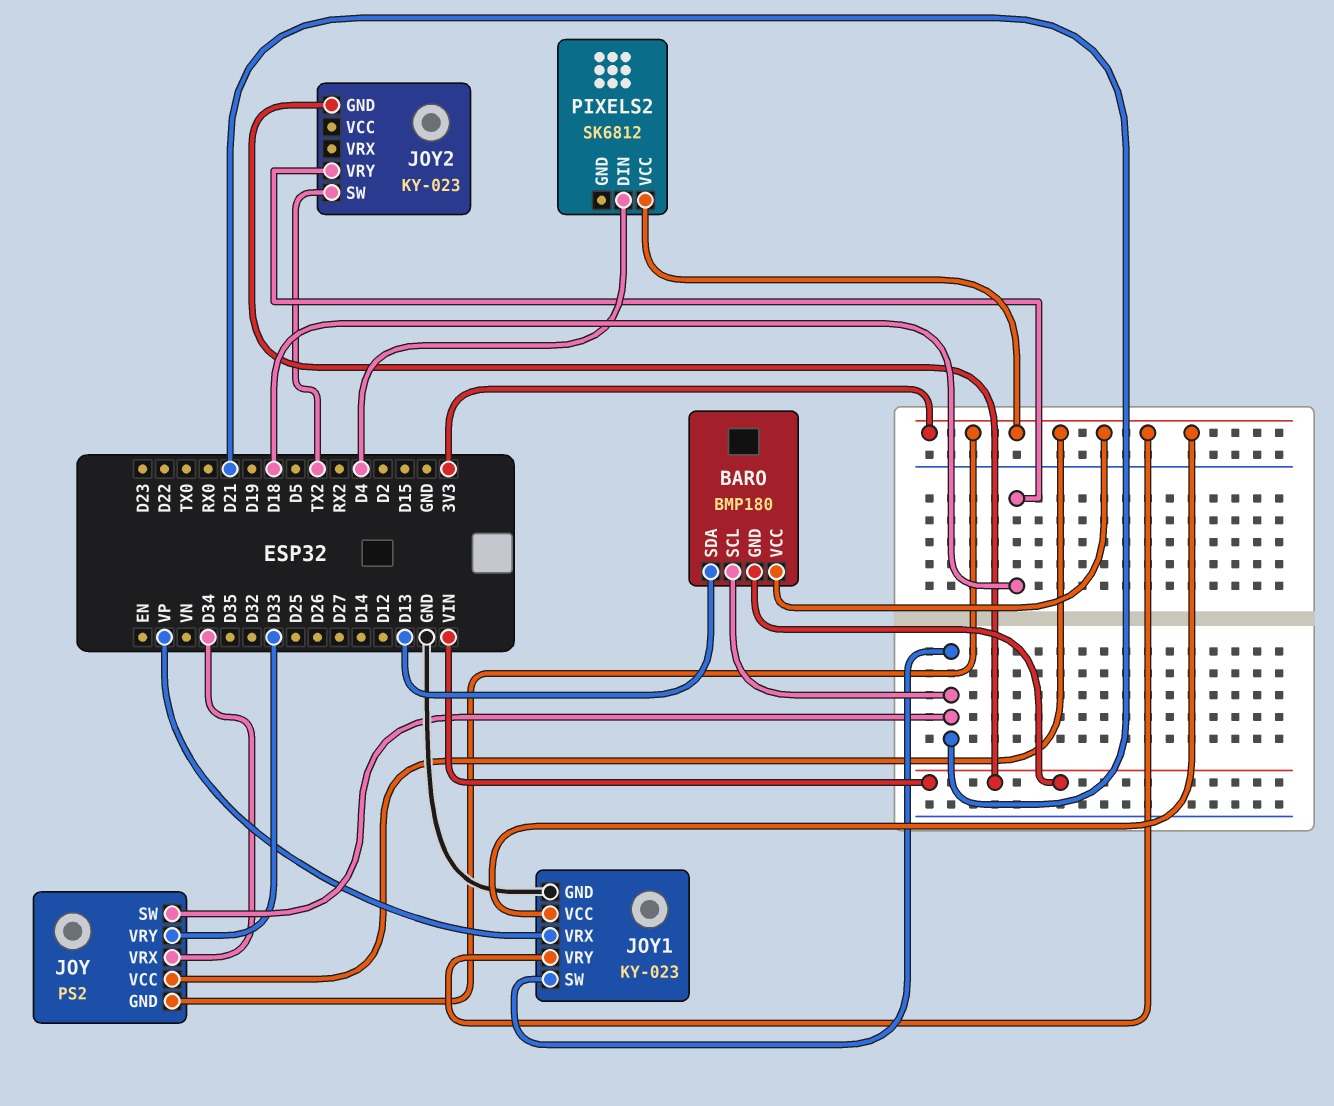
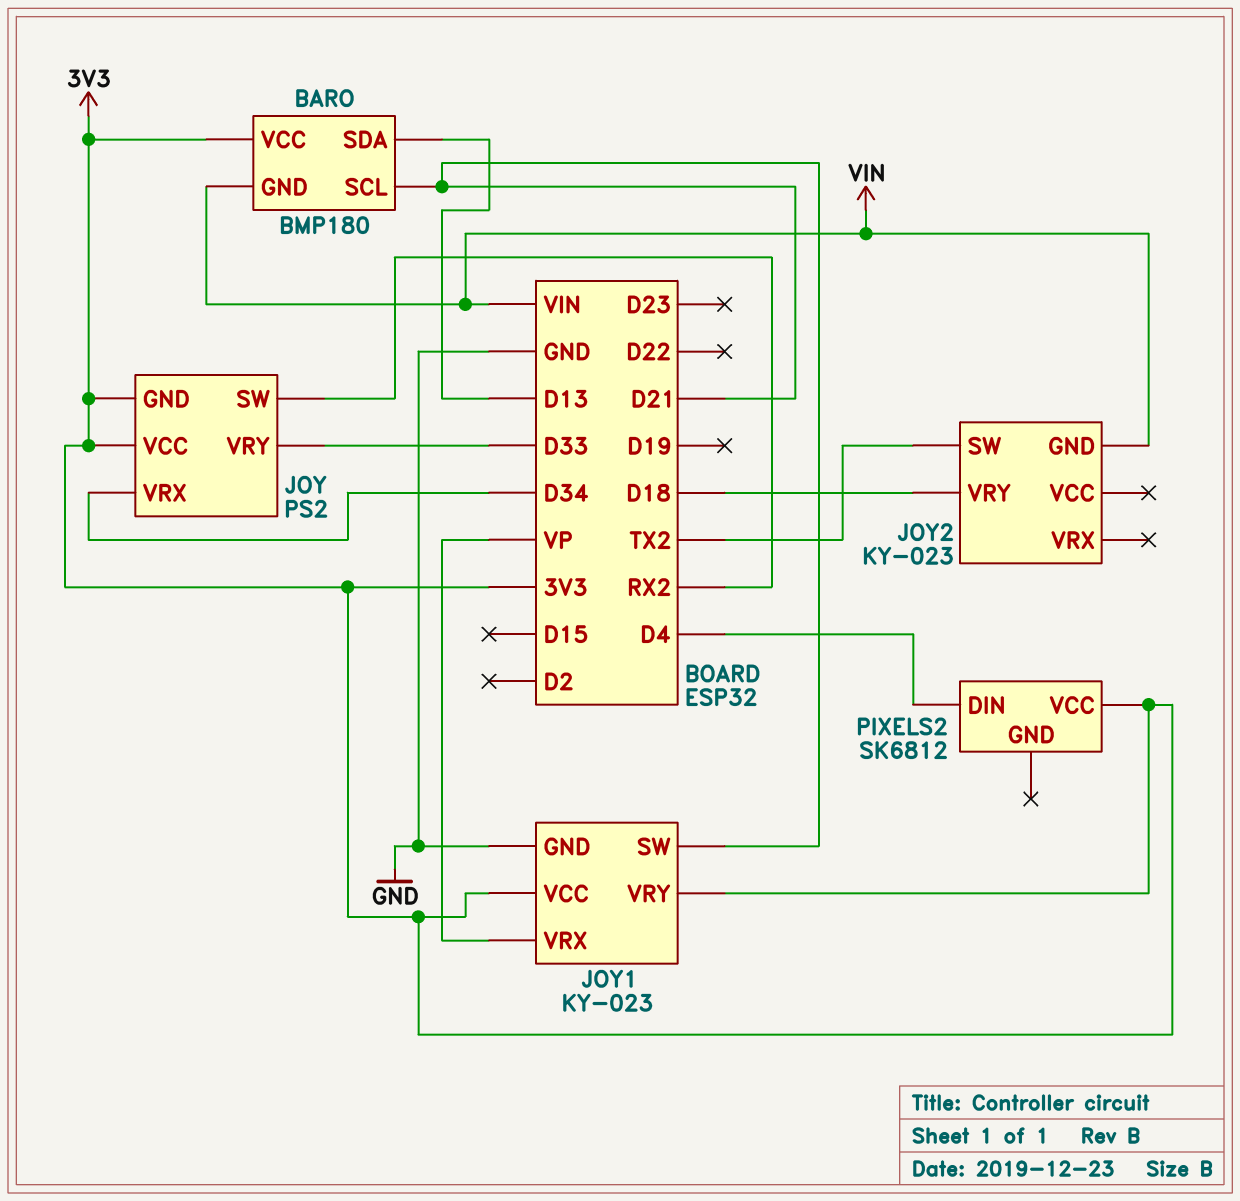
JOY pin SW: D21 -> RX2

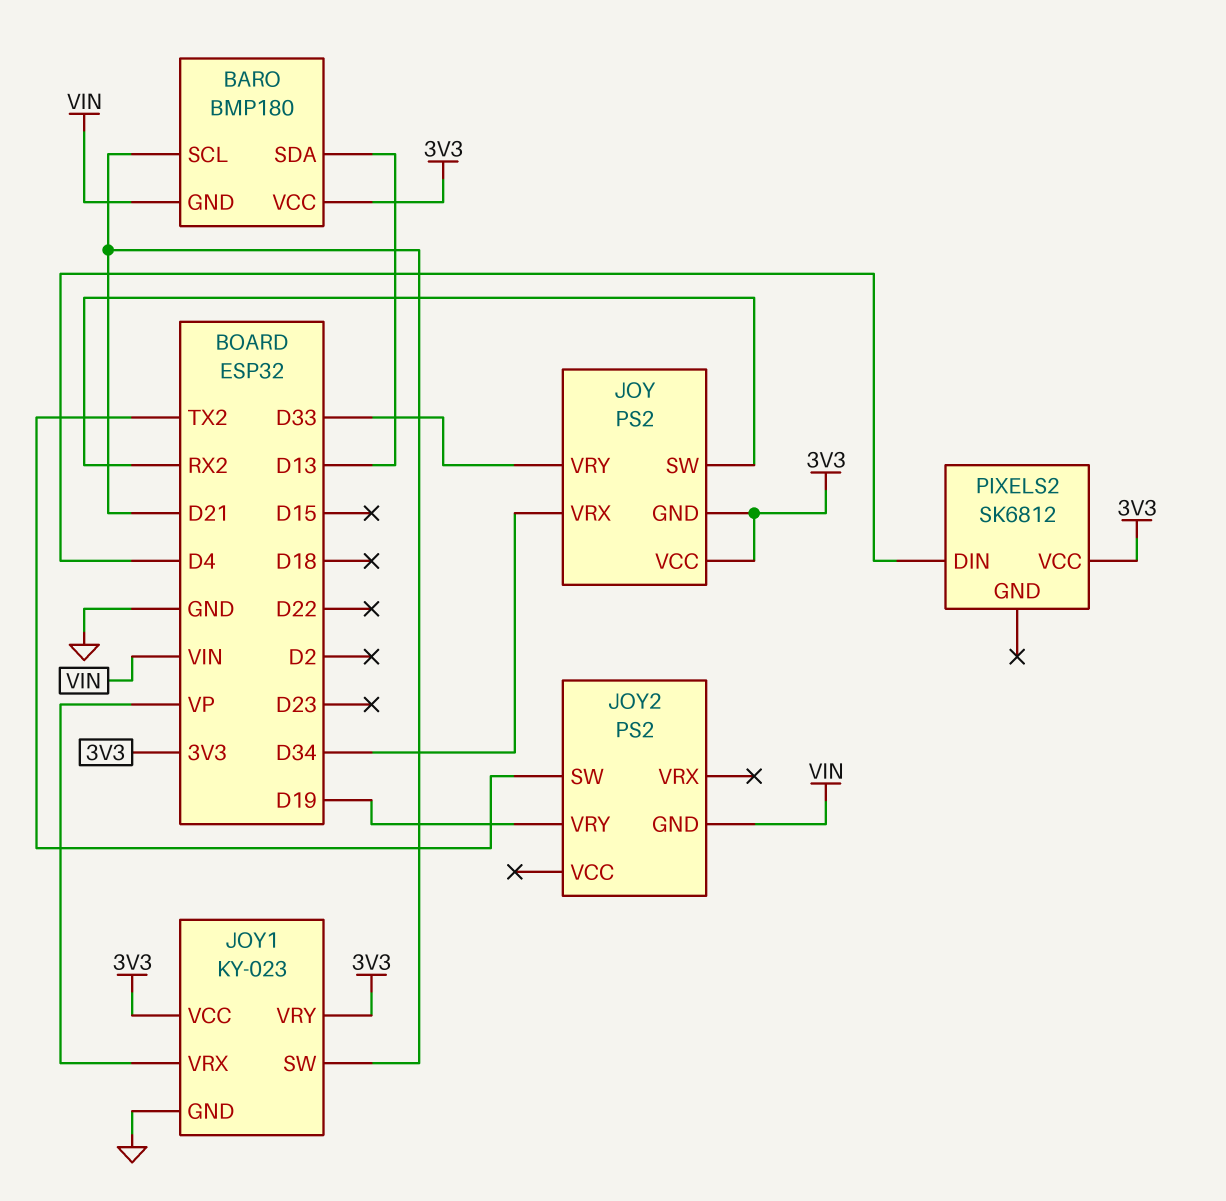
JOY2: KY-023 -> PS2
JOY2 pin VRY: D18 -> D19

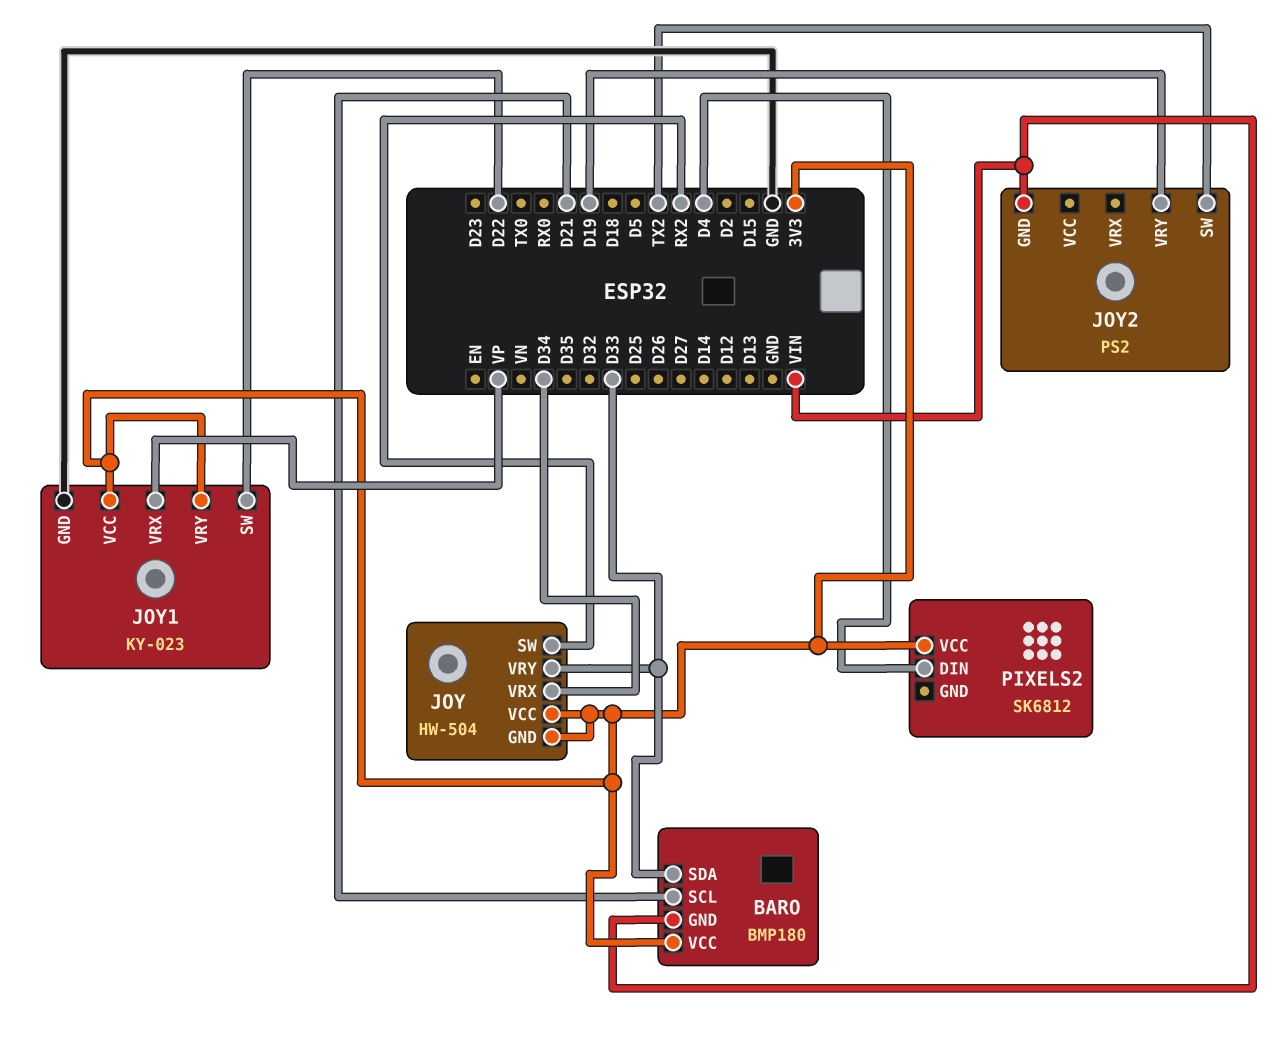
BARO pin SDA: D13 -> D33
JOY: PS2 -> HW-504
JOY1 pin SW: D21 -> D22

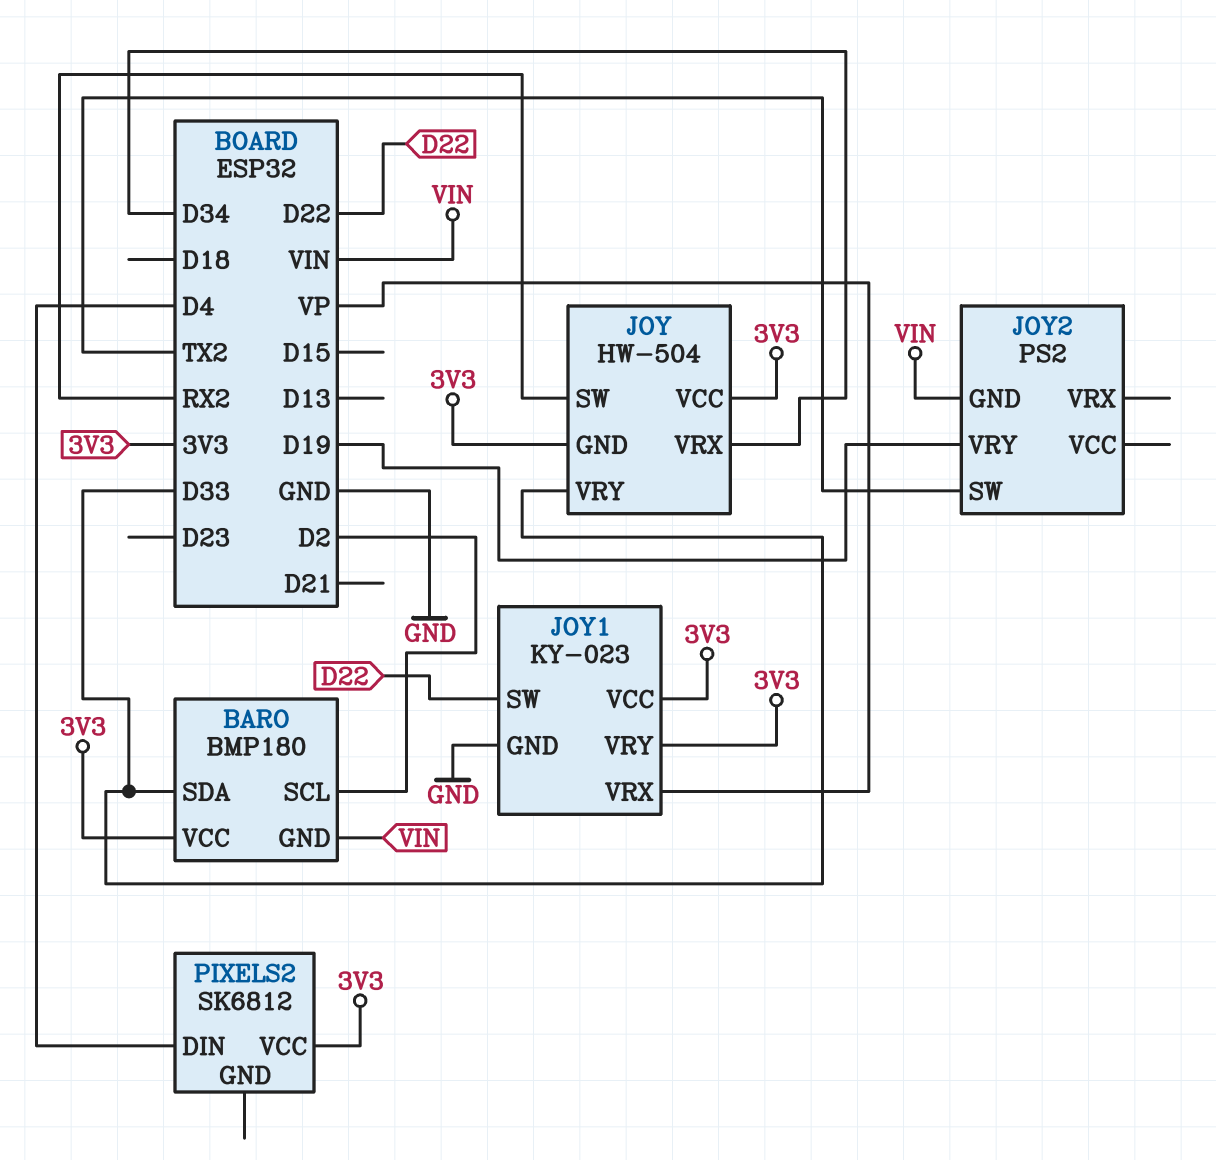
BARO pin SCL: D21 -> D2

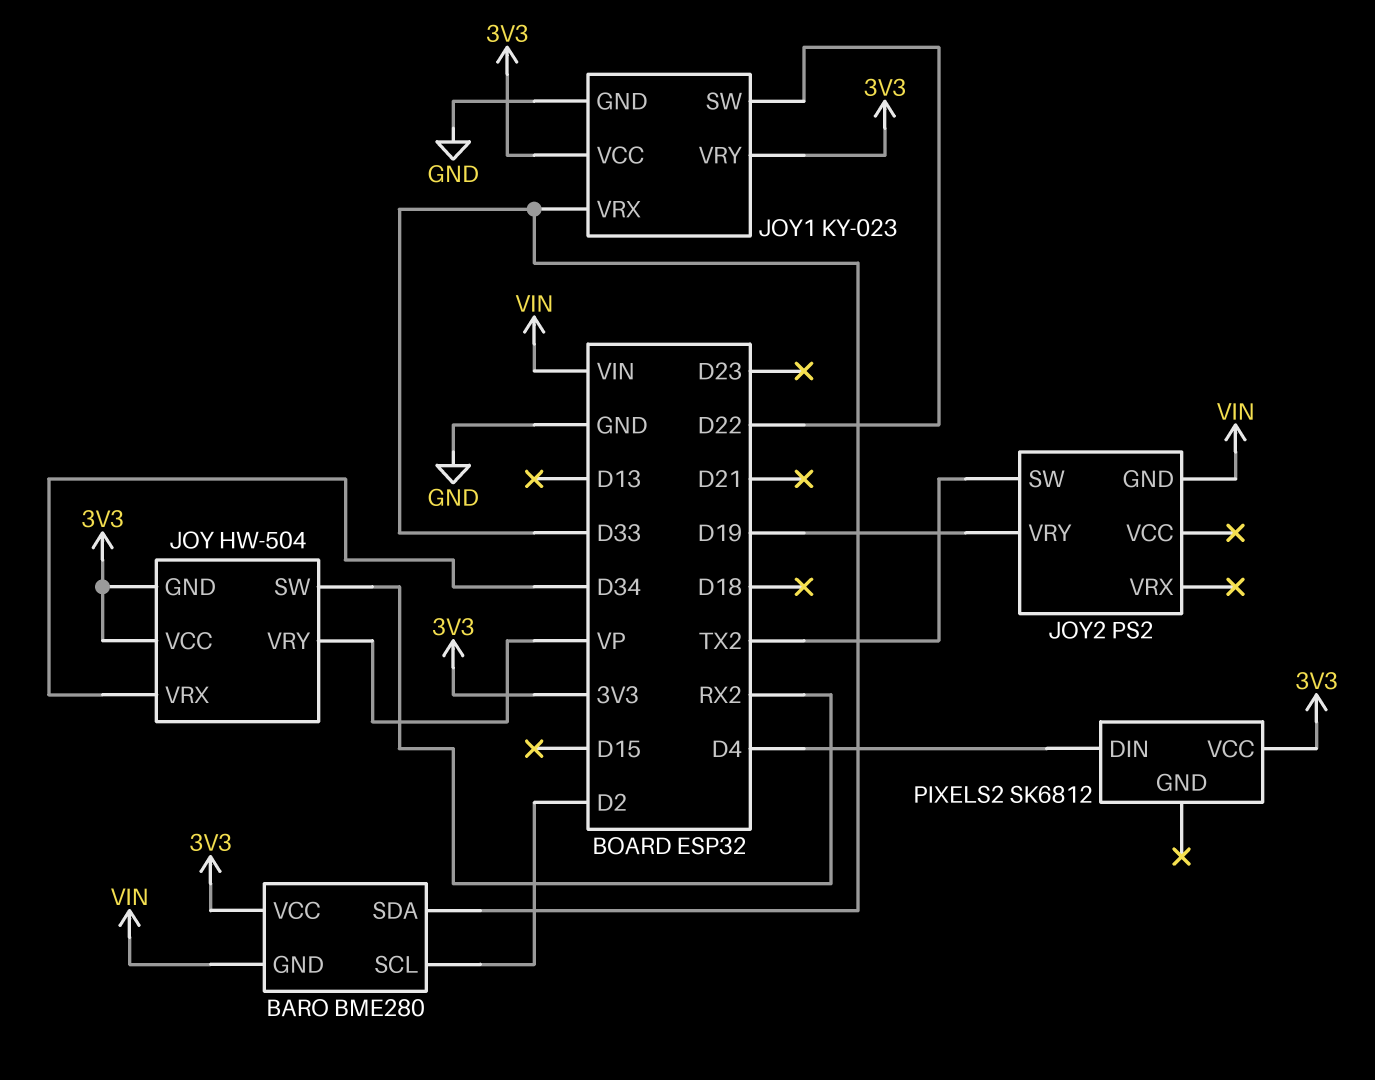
BARO: BMP180 -> BME280
JOY pin VRY: D33 -> VP
JOY1 pin VRX: VP -> D33

